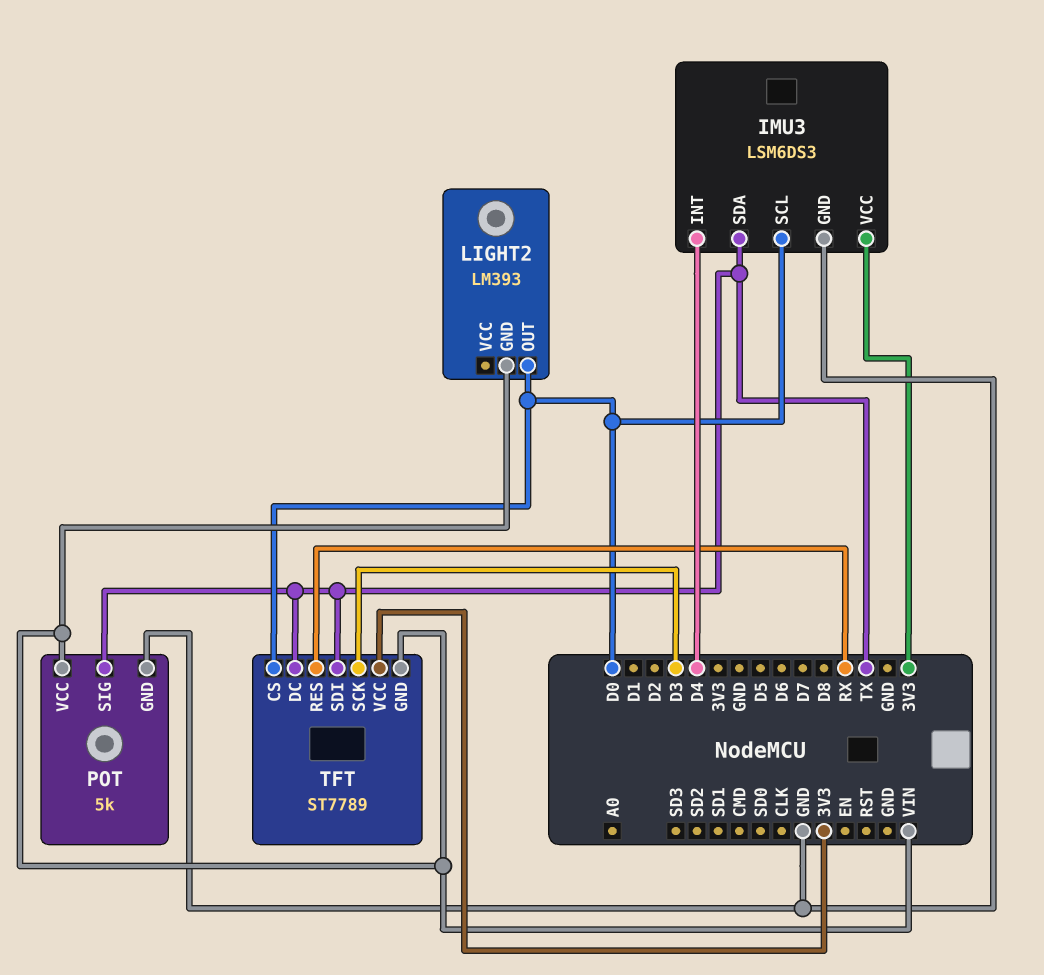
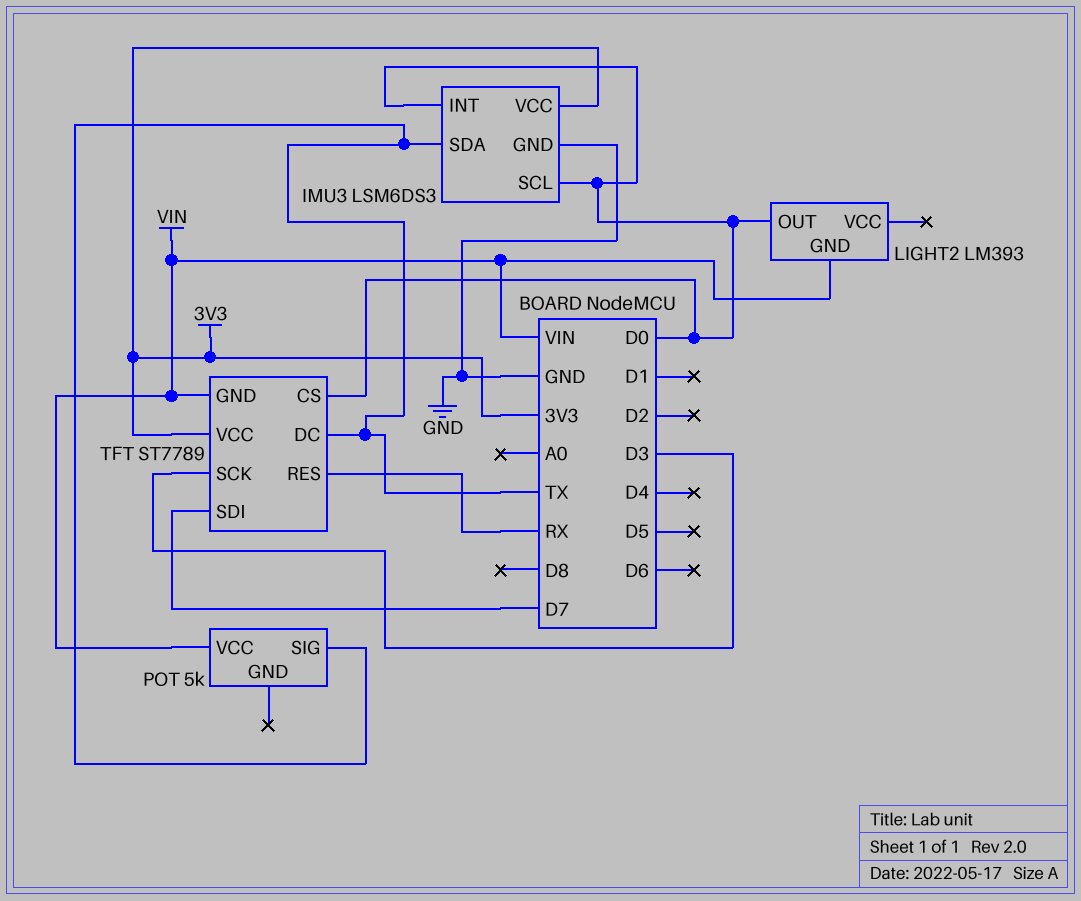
IMU3 pin INT: D4 -> D0
POT pin GND: GND -> none
TFT pin SDI: TX -> D7

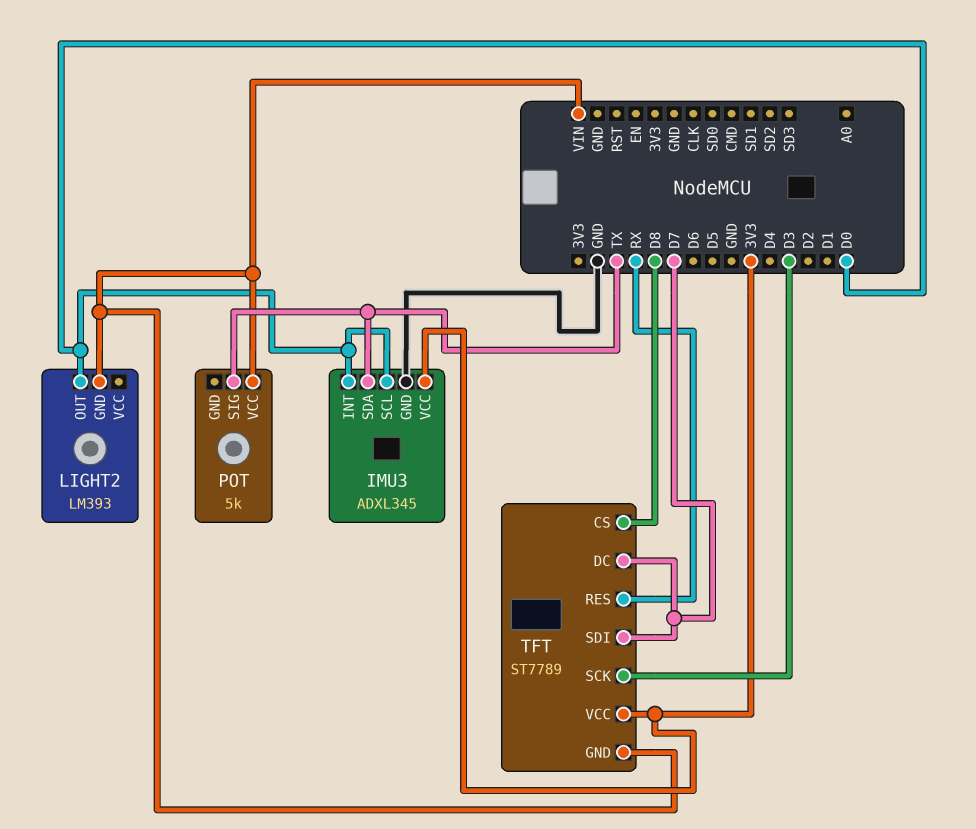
IMU3: LSM6DS3 -> ADXL345
TFT pin CS: D0 -> D8
TFT pin DC: TX -> D7

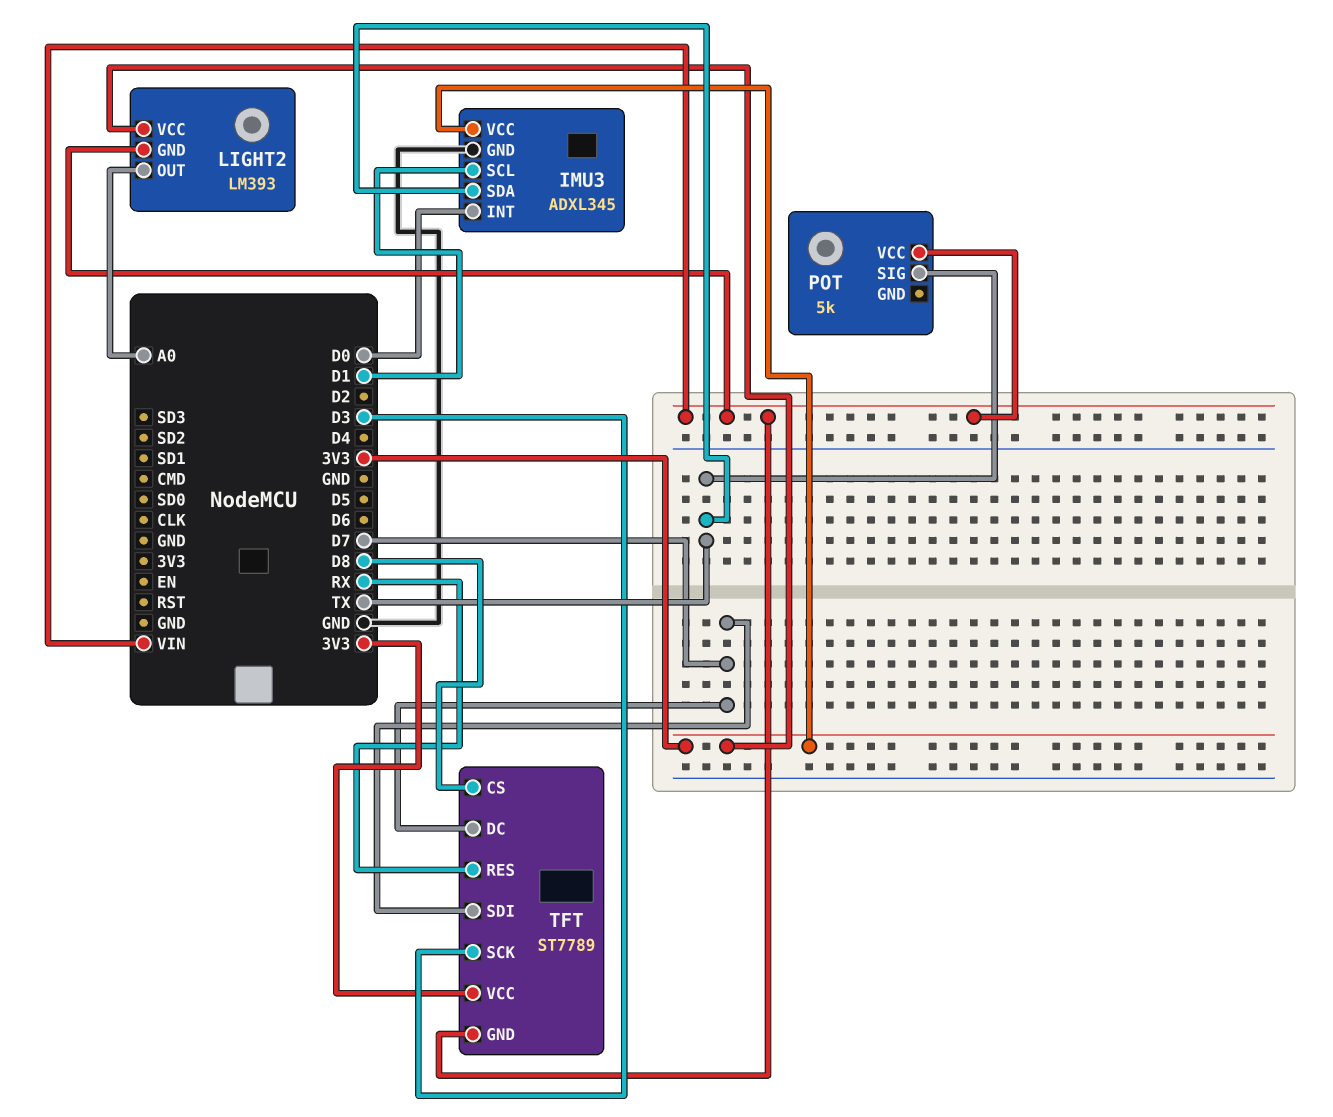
IMU3 pin SCL: D0 -> D1
LIGHT2 pin OUT: D0 -> A0
LIGHT2 pin VCC: none -> 3V3

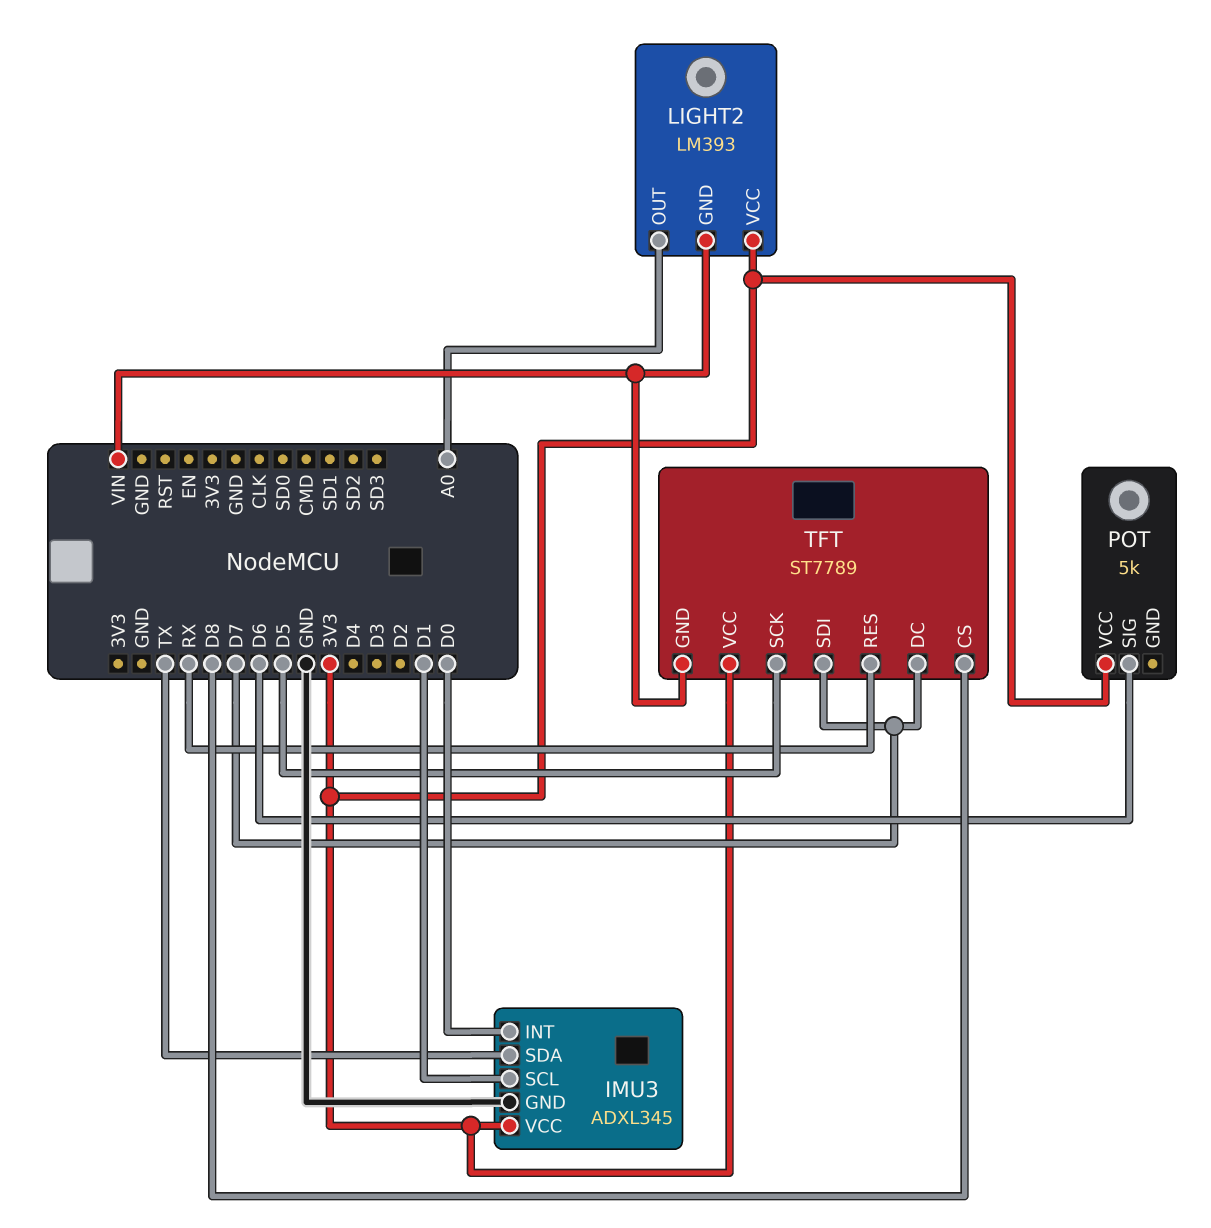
POT pin SIG: TX -> D6
POT pin VCC: VIN -> 3V3
TFT pin SCK: D3 -> D5

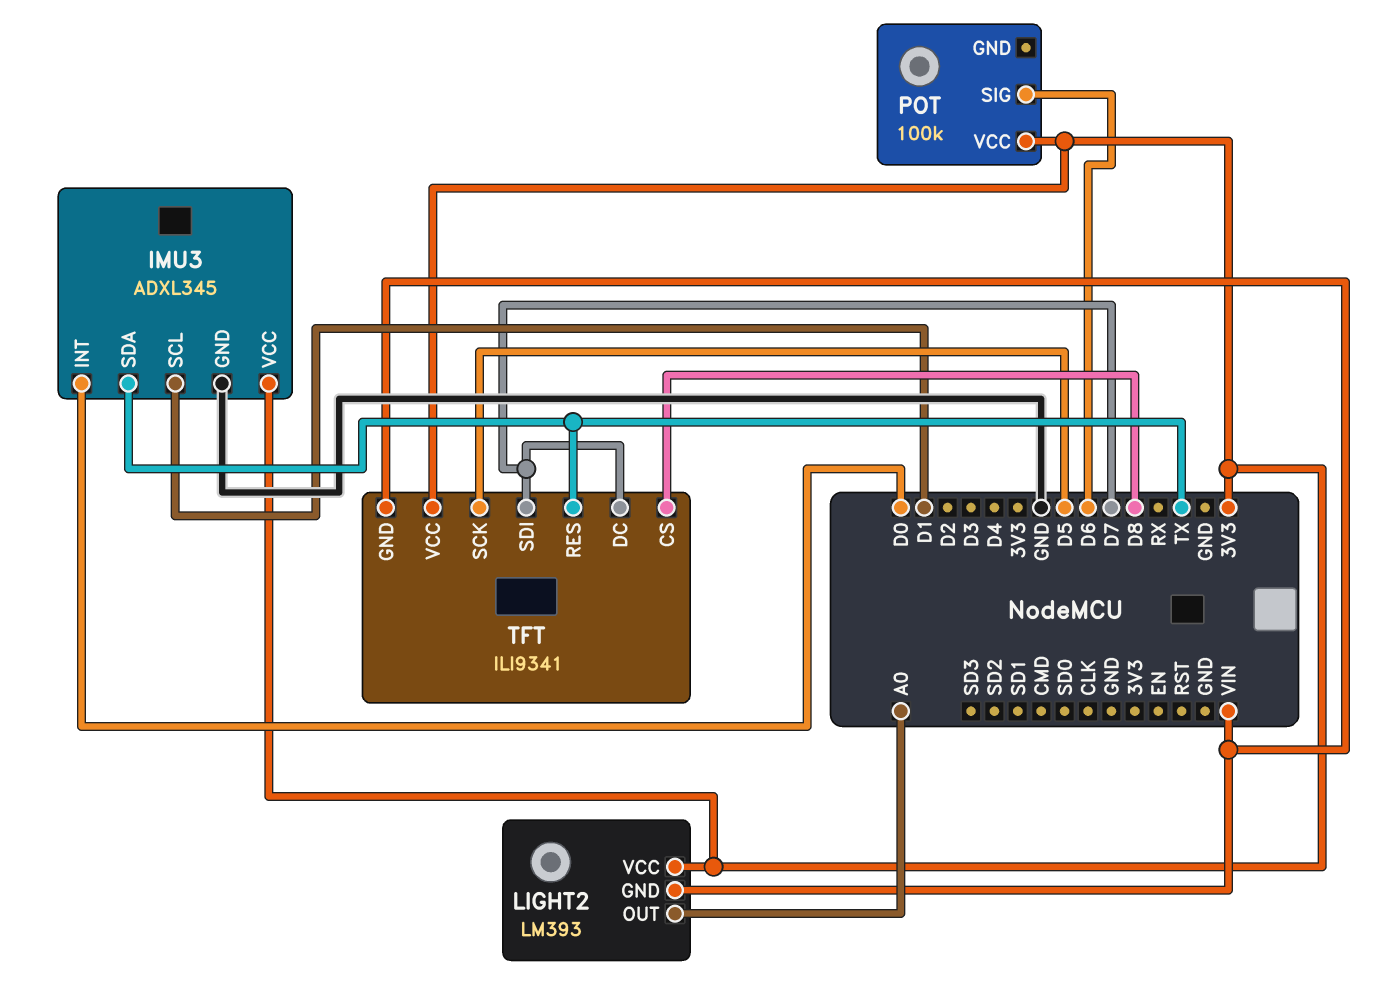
POT: 5k -> 100k
TFT: ST7789 -> ILI9341
TFT pin RES: RX -> TX

